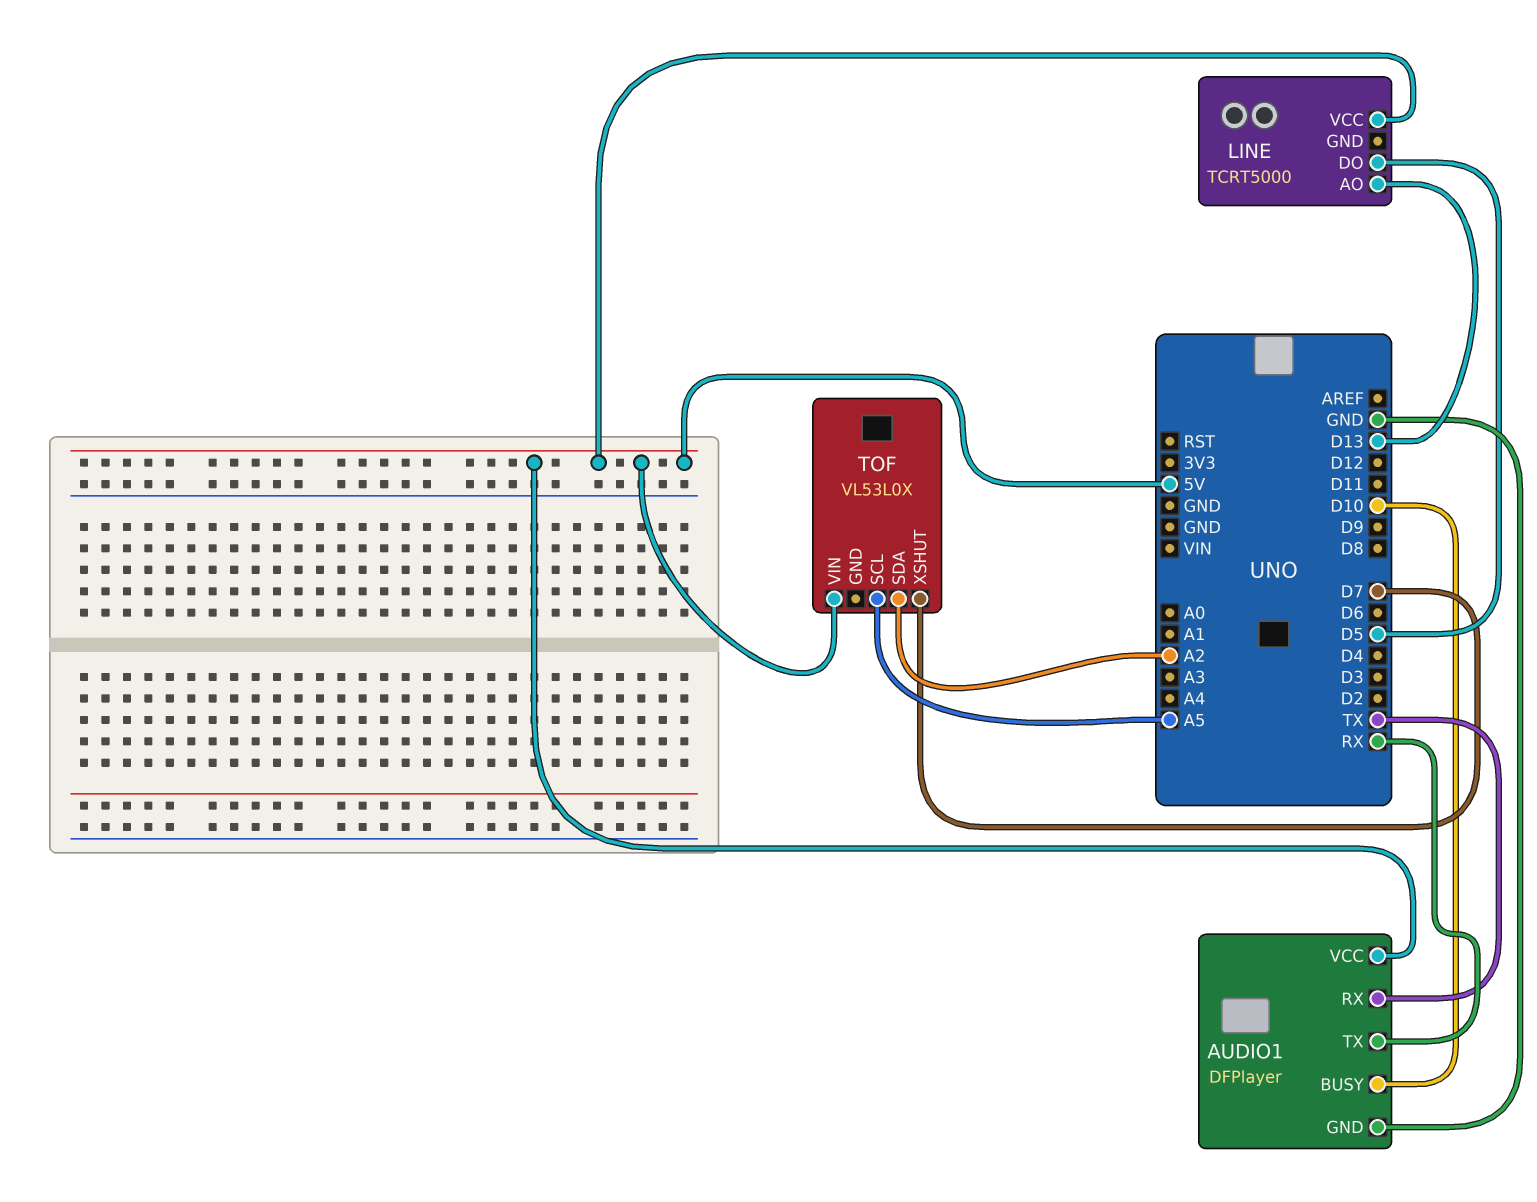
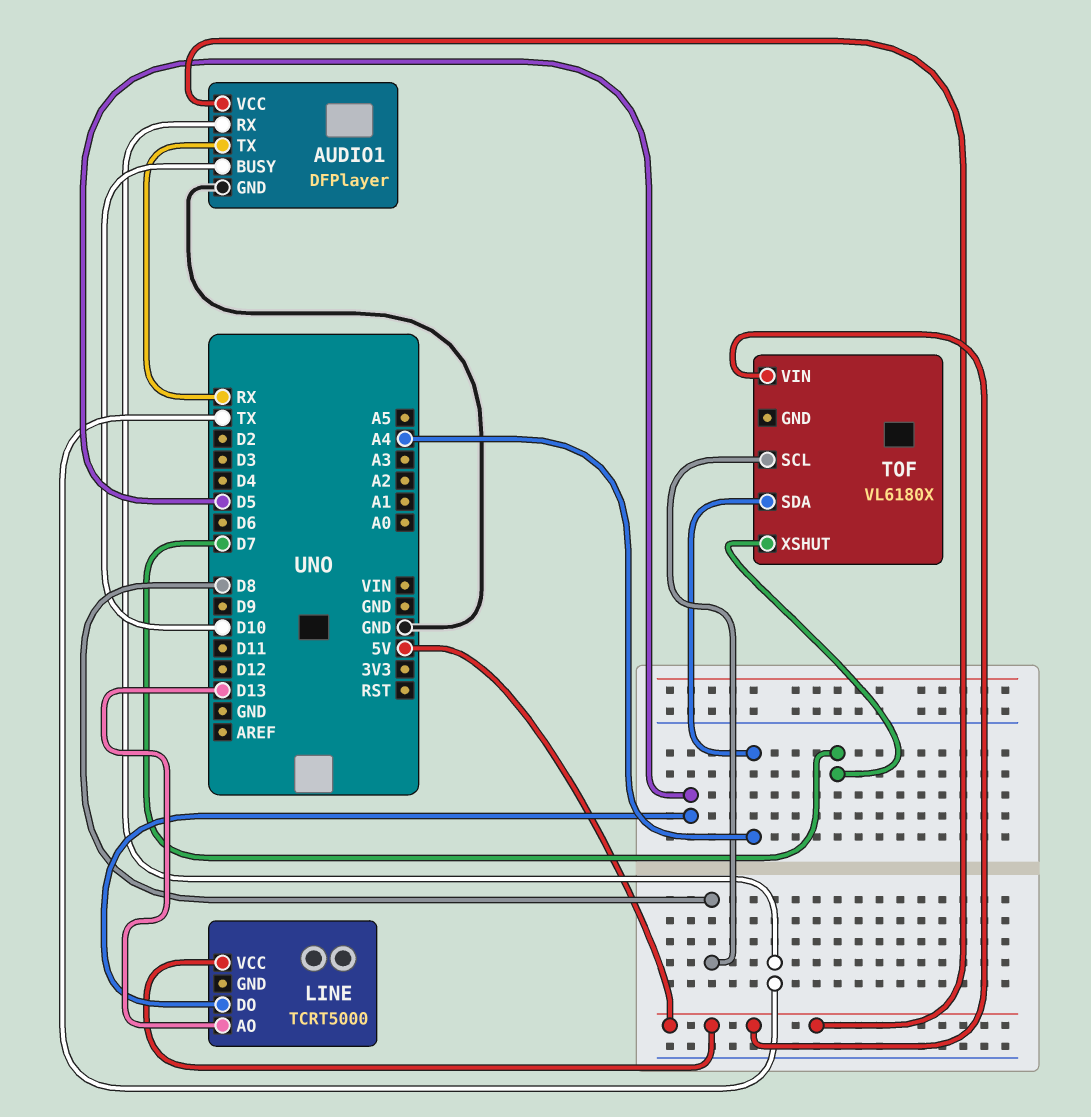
TOF: VL53L0X -> VL6180X
TOF pin SCL: A5 -> D8
TOF pin SDA: A2 -> A4

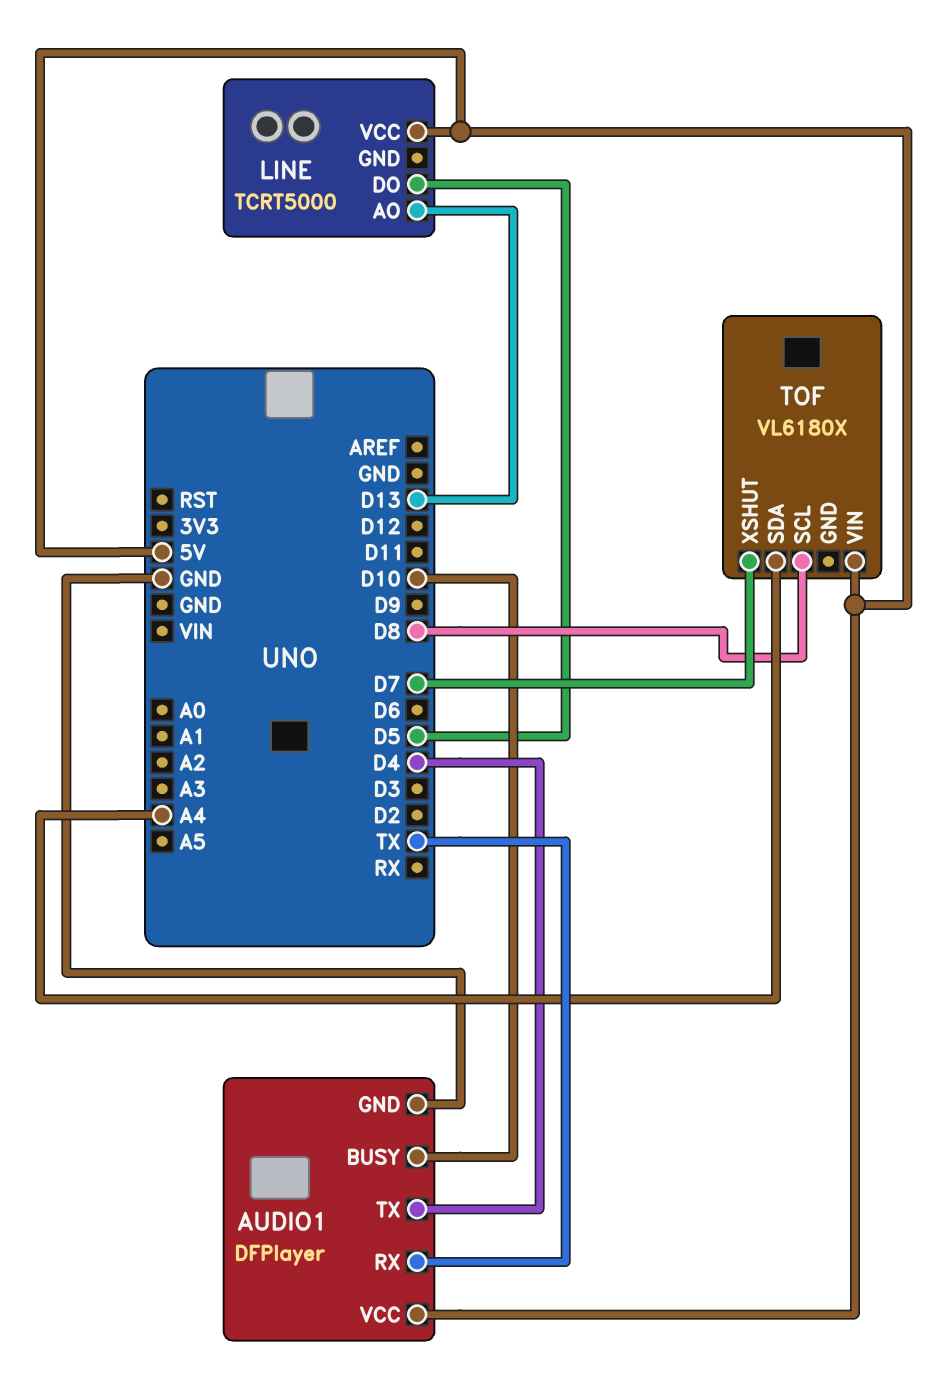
AUDIO1 pin TX: RX -> D4

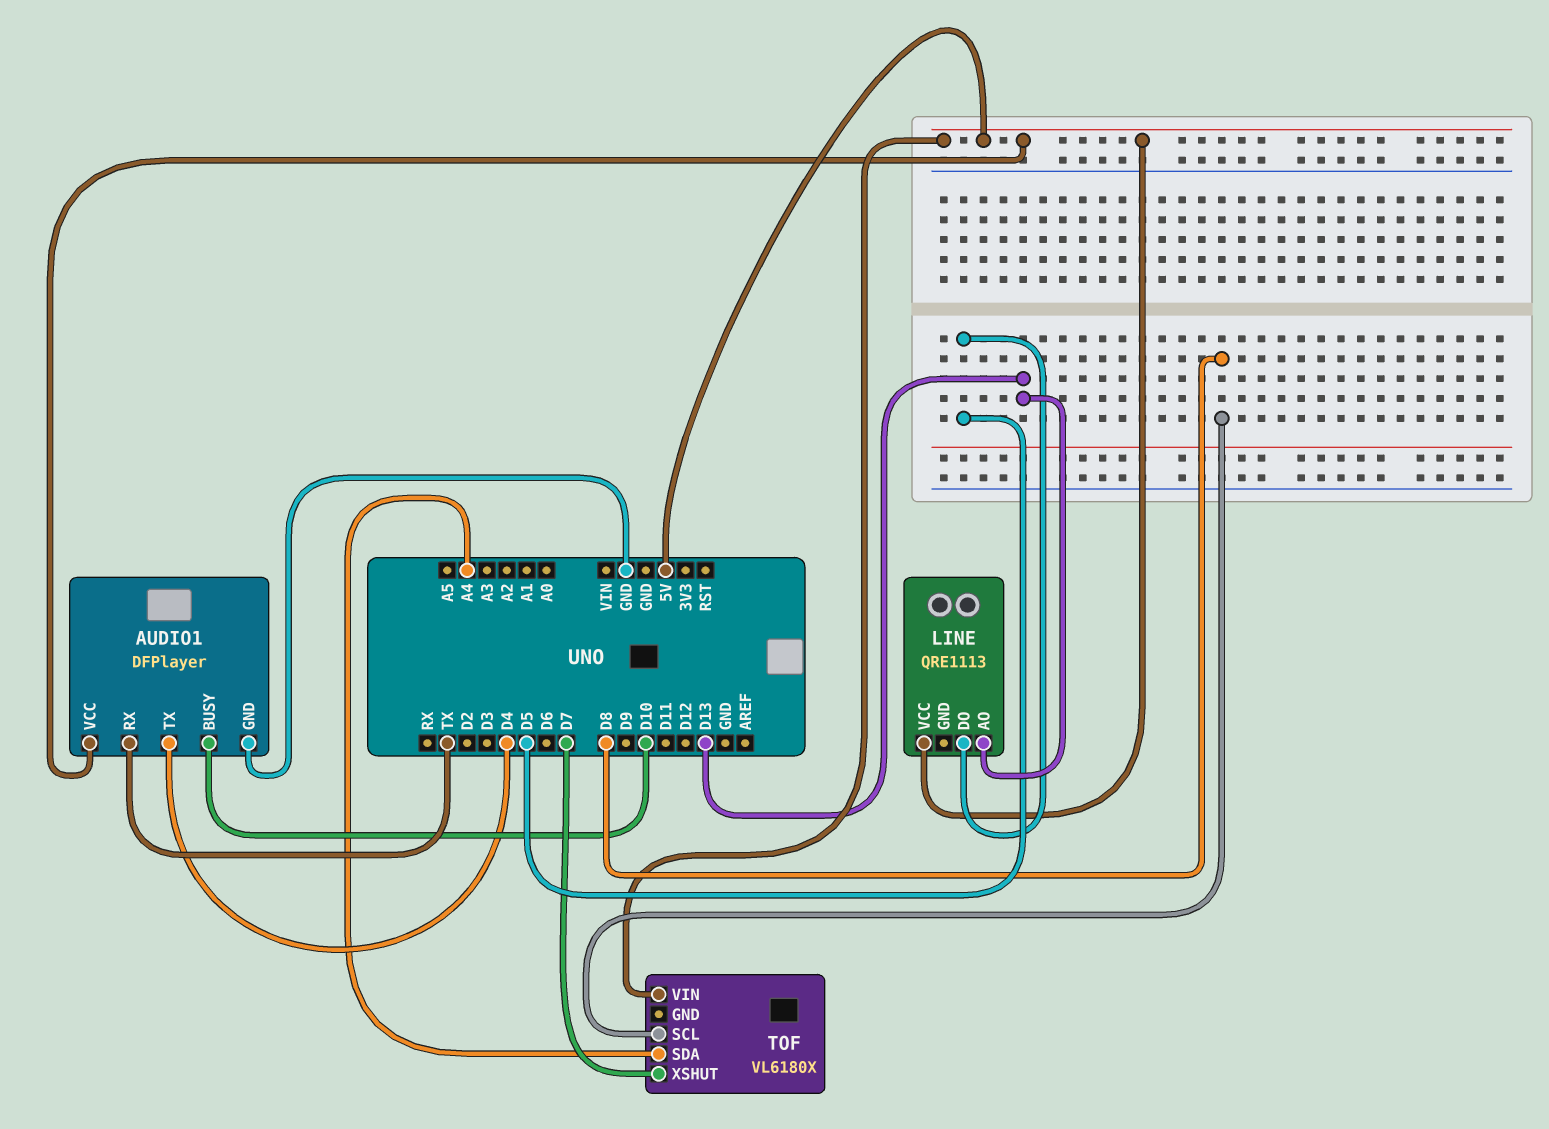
LINE: TCRT5000 -> QRE1113

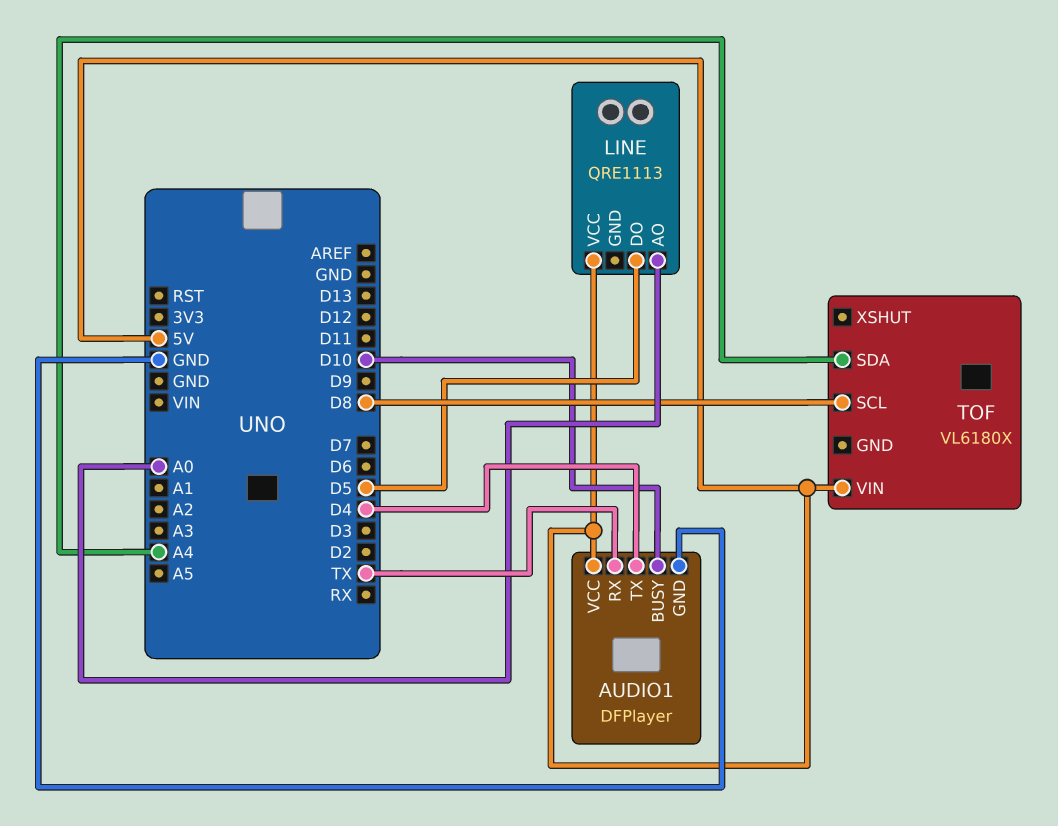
LINE pin AO: D13 -> A0
TOF pin XSHUT: D7 -> none

